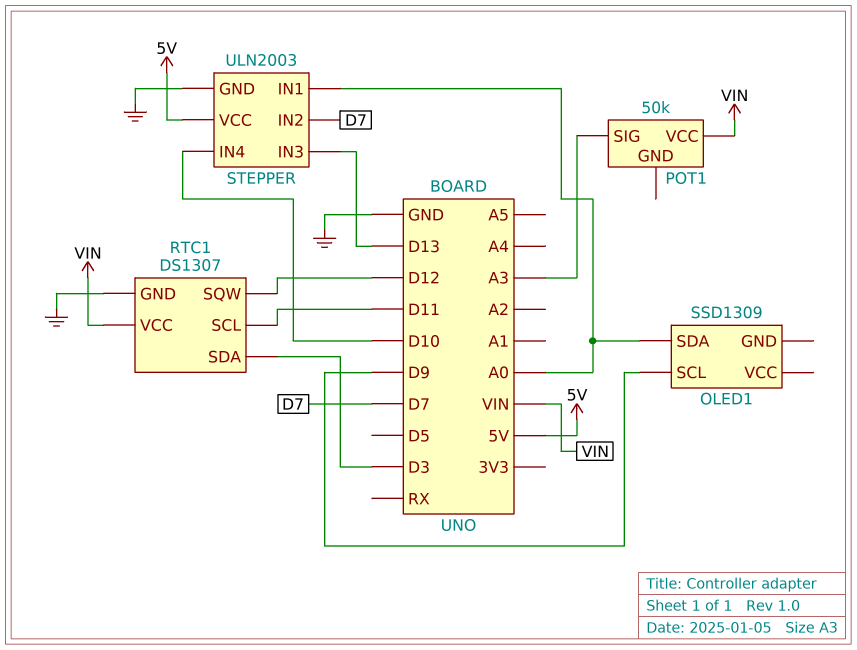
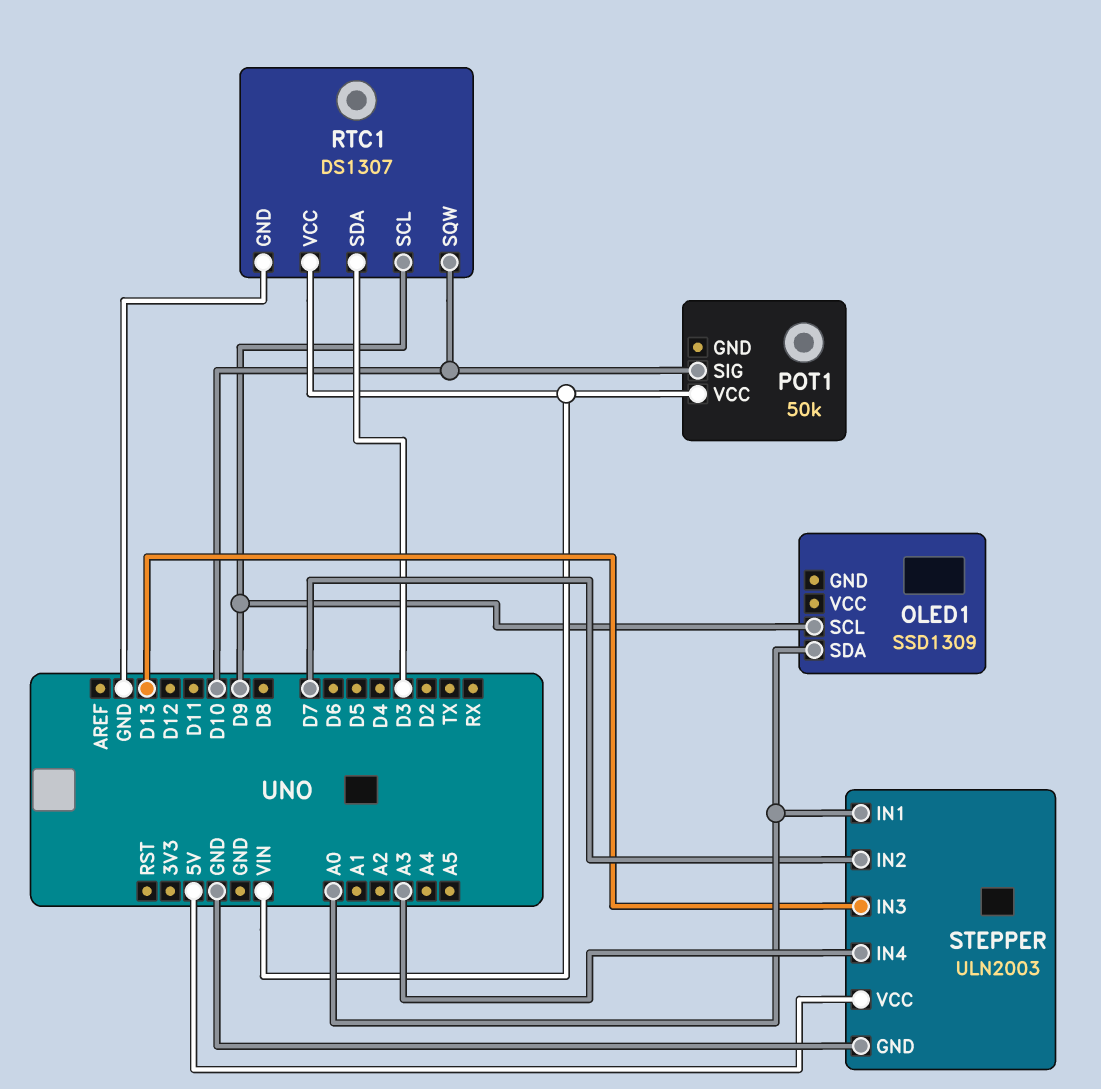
POT1 pin SIG: A3 -> D10
RTC1 pin SCL: D11 -> D9
RTC1 pin SQW: D12 -> D10
STEPPER pin IN4: D10 -> A3

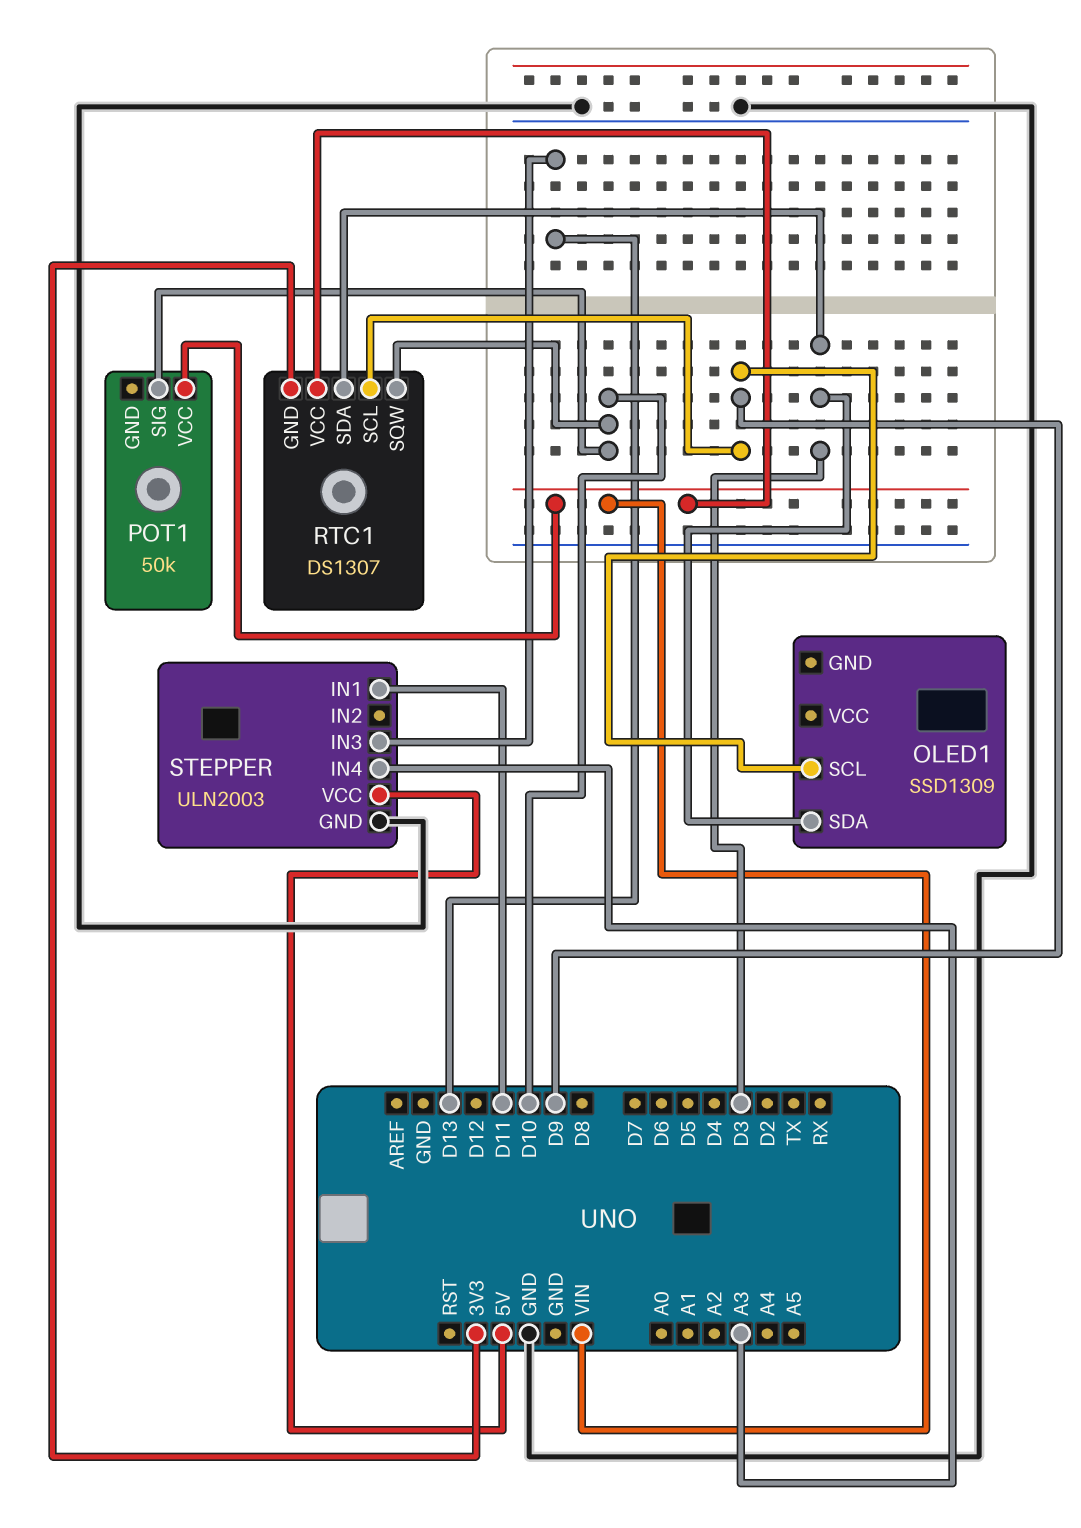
OLED1 pin SDA: A0 -> D3
RTC1 pin GND: GND -> 3V3
STEPPER pin IN1: A0 -> D11
STEPPER pin IN2: D7 -> none

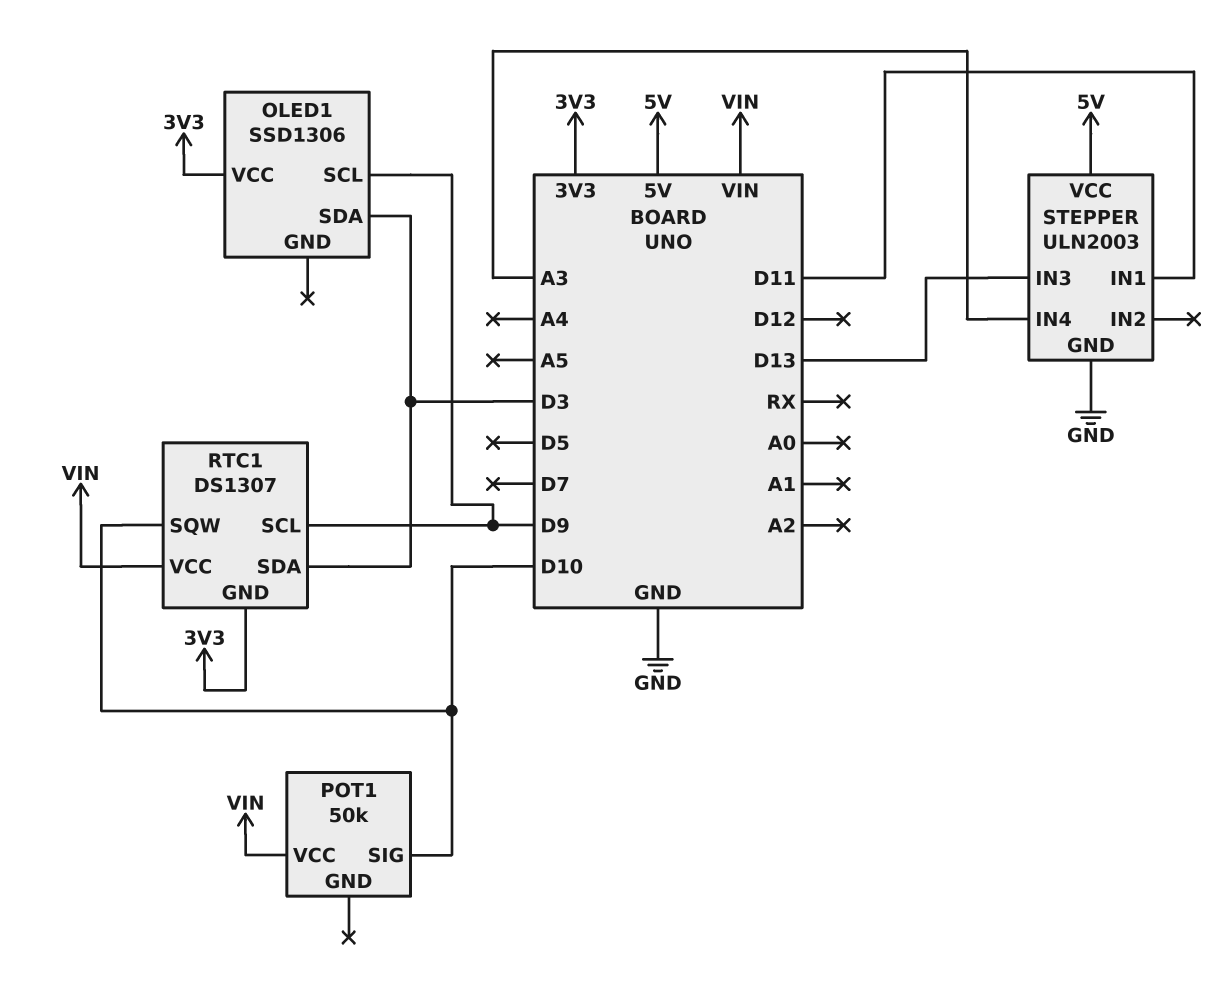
OLED1: SSD1309 -> SSD1306
OLED1 pin VCC: none -> 3V3

